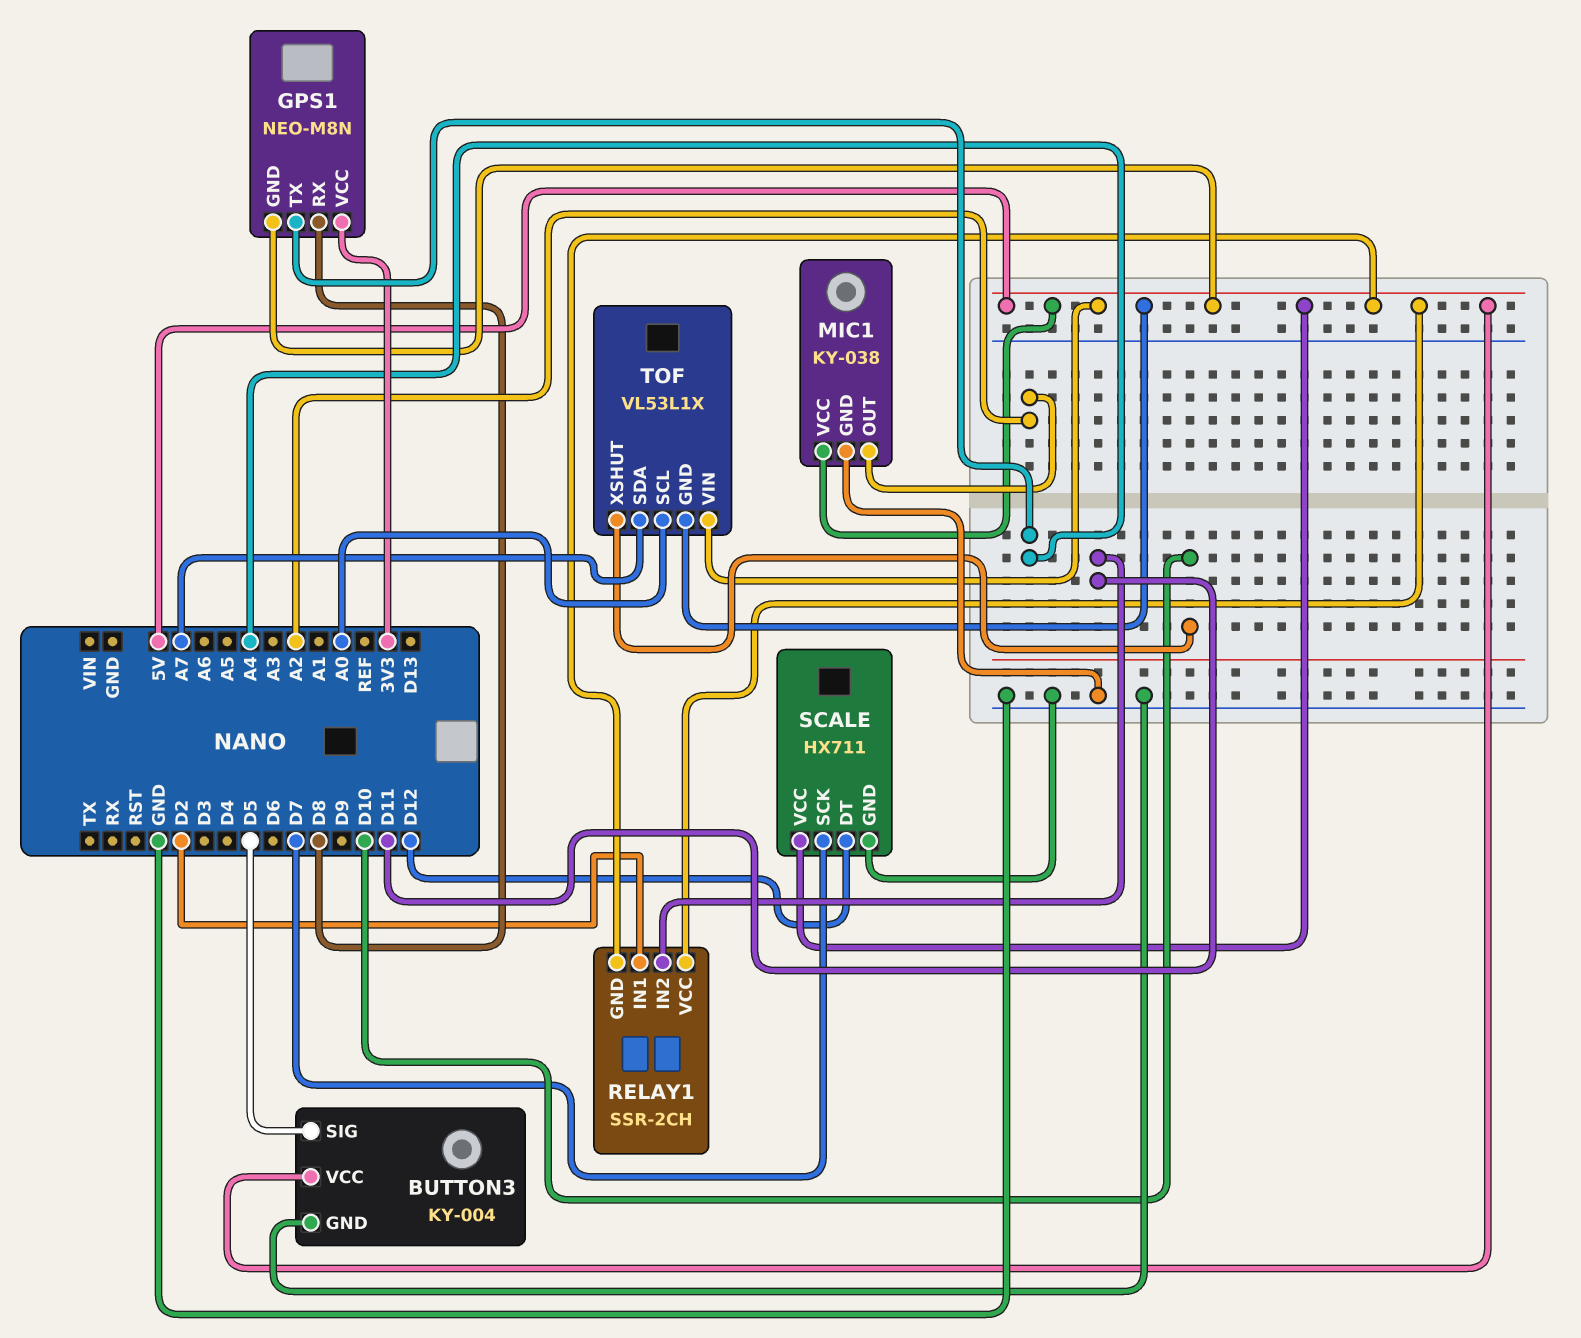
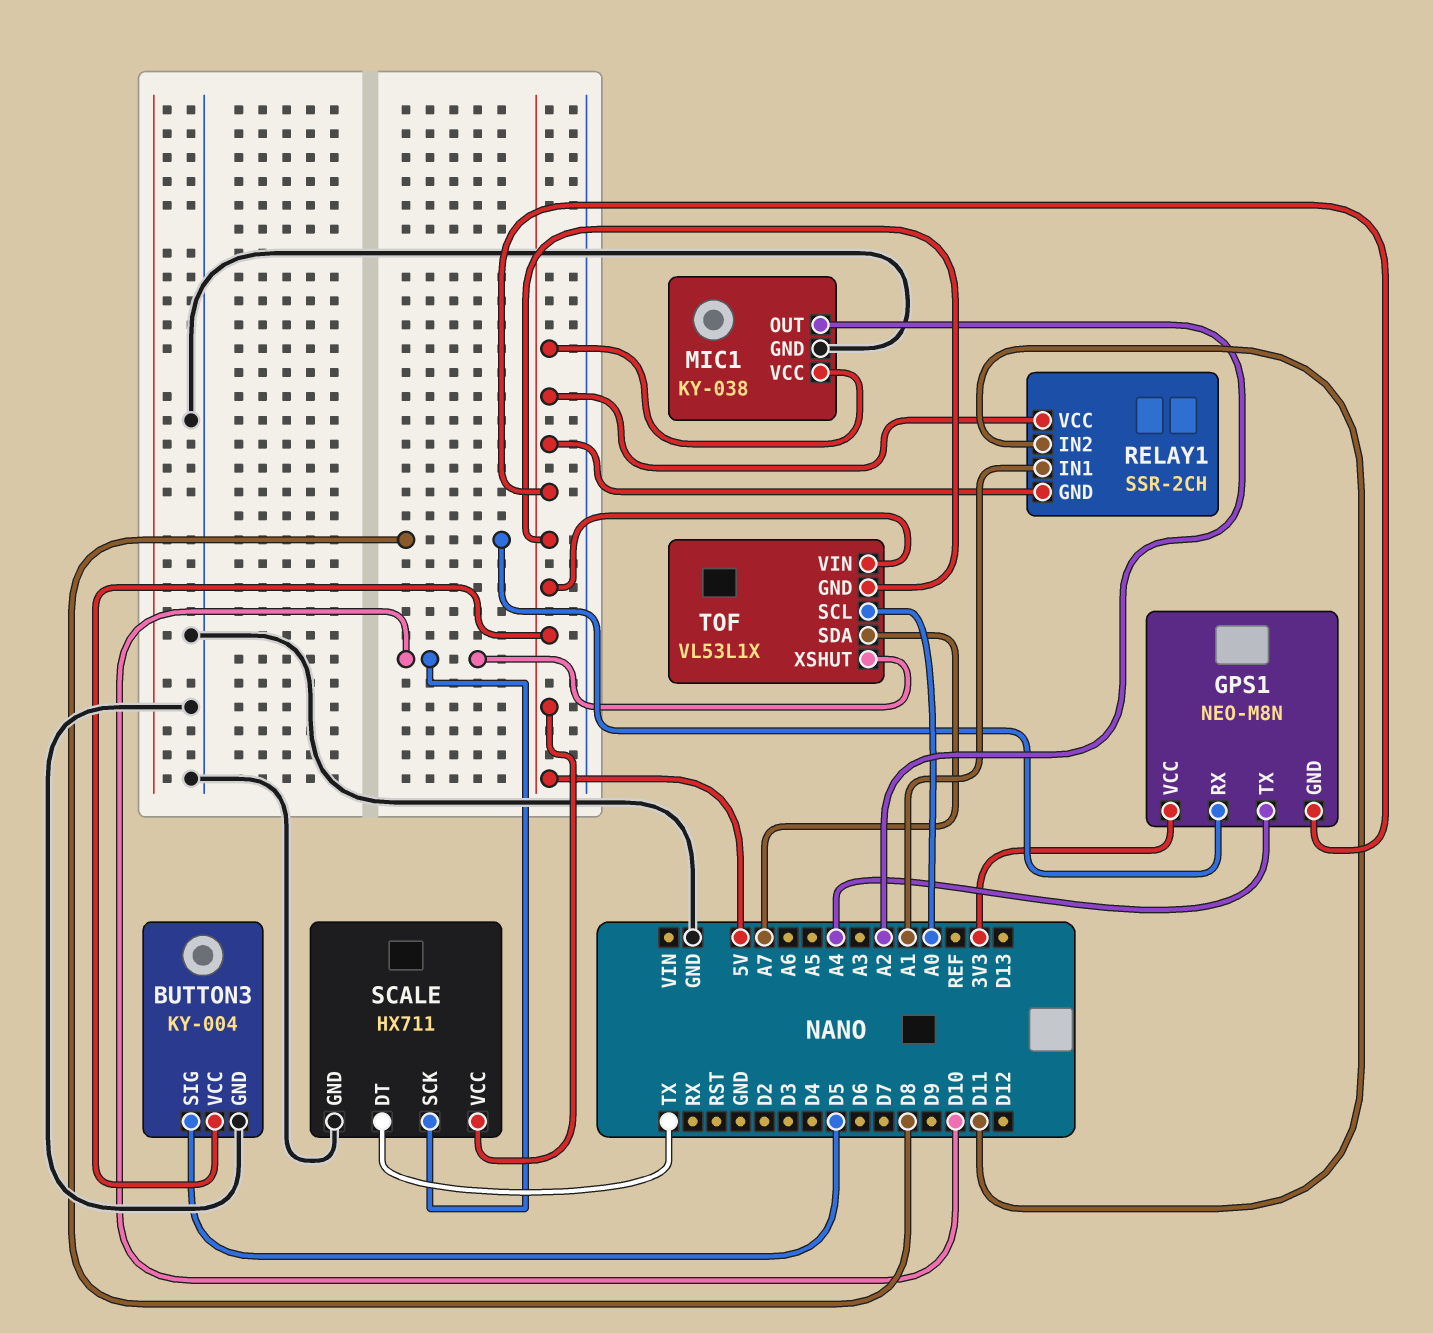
RELAY1 pin IN1: D2 -> A1
SCALE pin DT: D12 -> TX
SCALE pin SCK: D7 -> D10

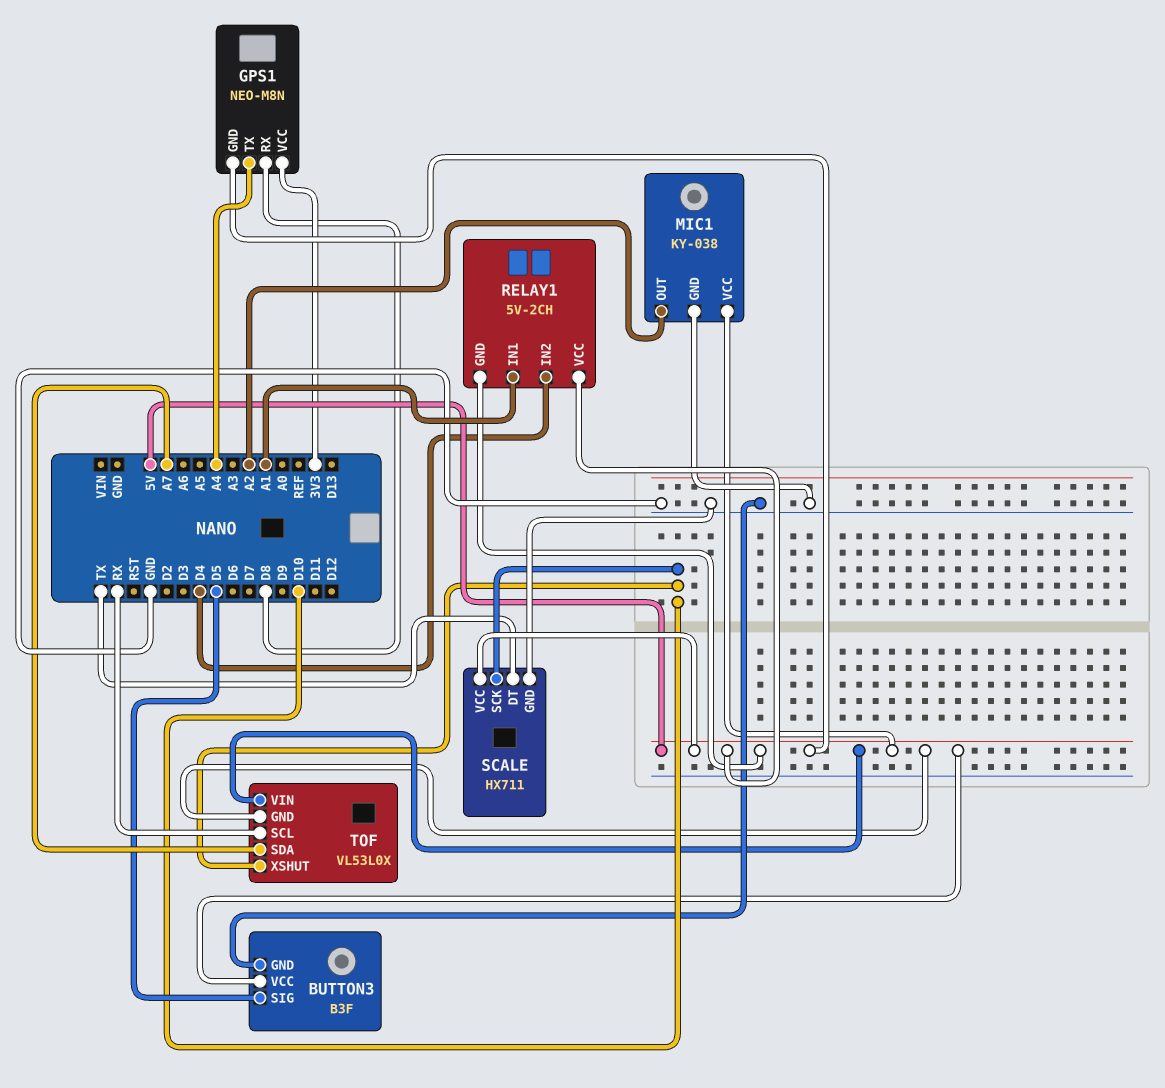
BUTTON3: KY-004 -> B3F
RELAY1: SSR-2CH -> 5V-2CH
RELAY1 pin IN2: D11 -> D4
TOF: VL53L1X -> VL53L0X
TOF pin SCL: A0 -> RX

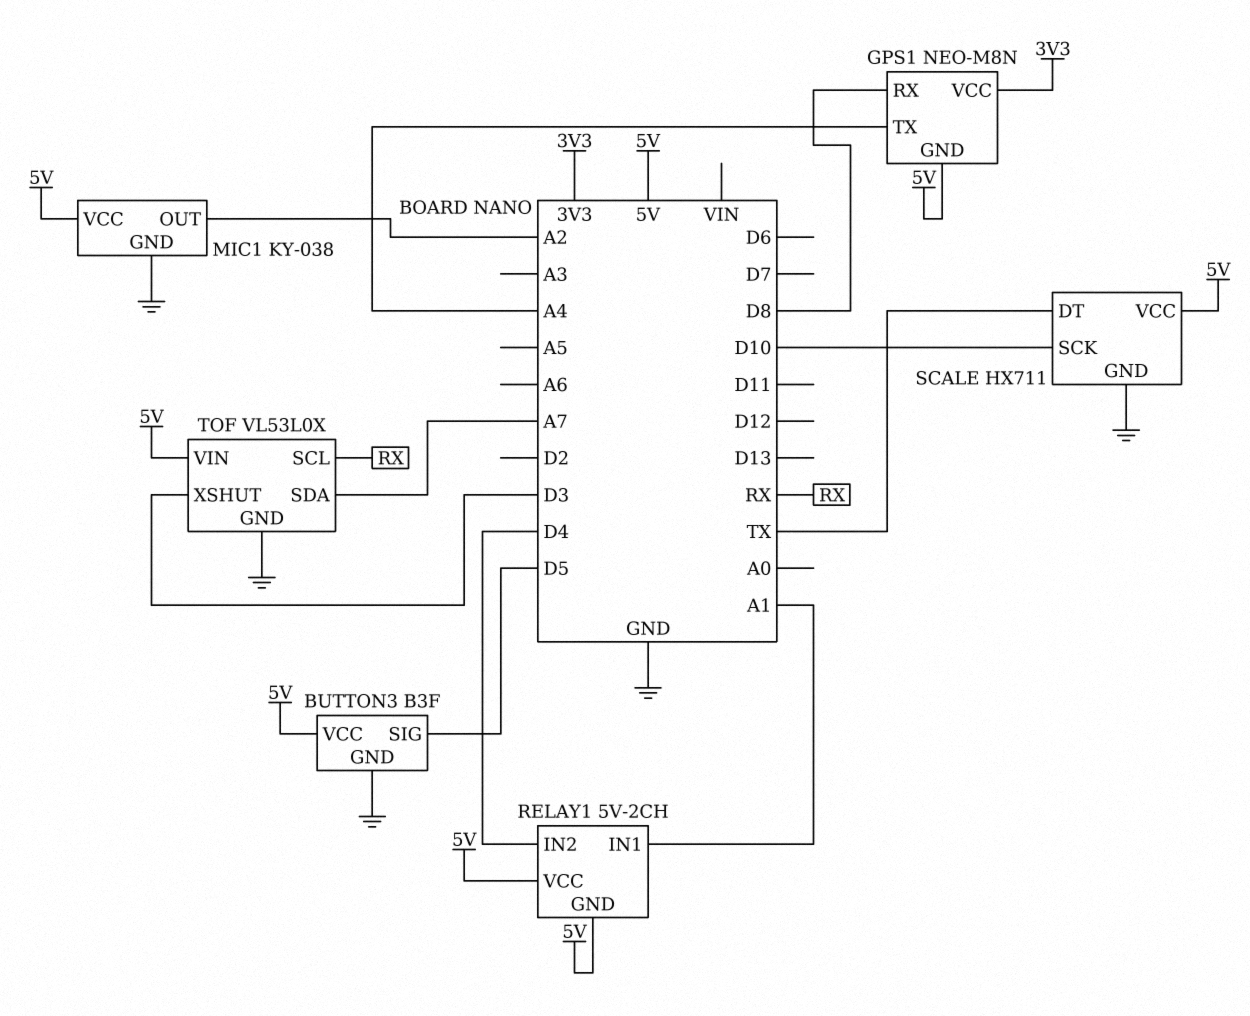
TOF pin GND: 5V -> GND
TOF pin XSHUT: D10 -> D3

